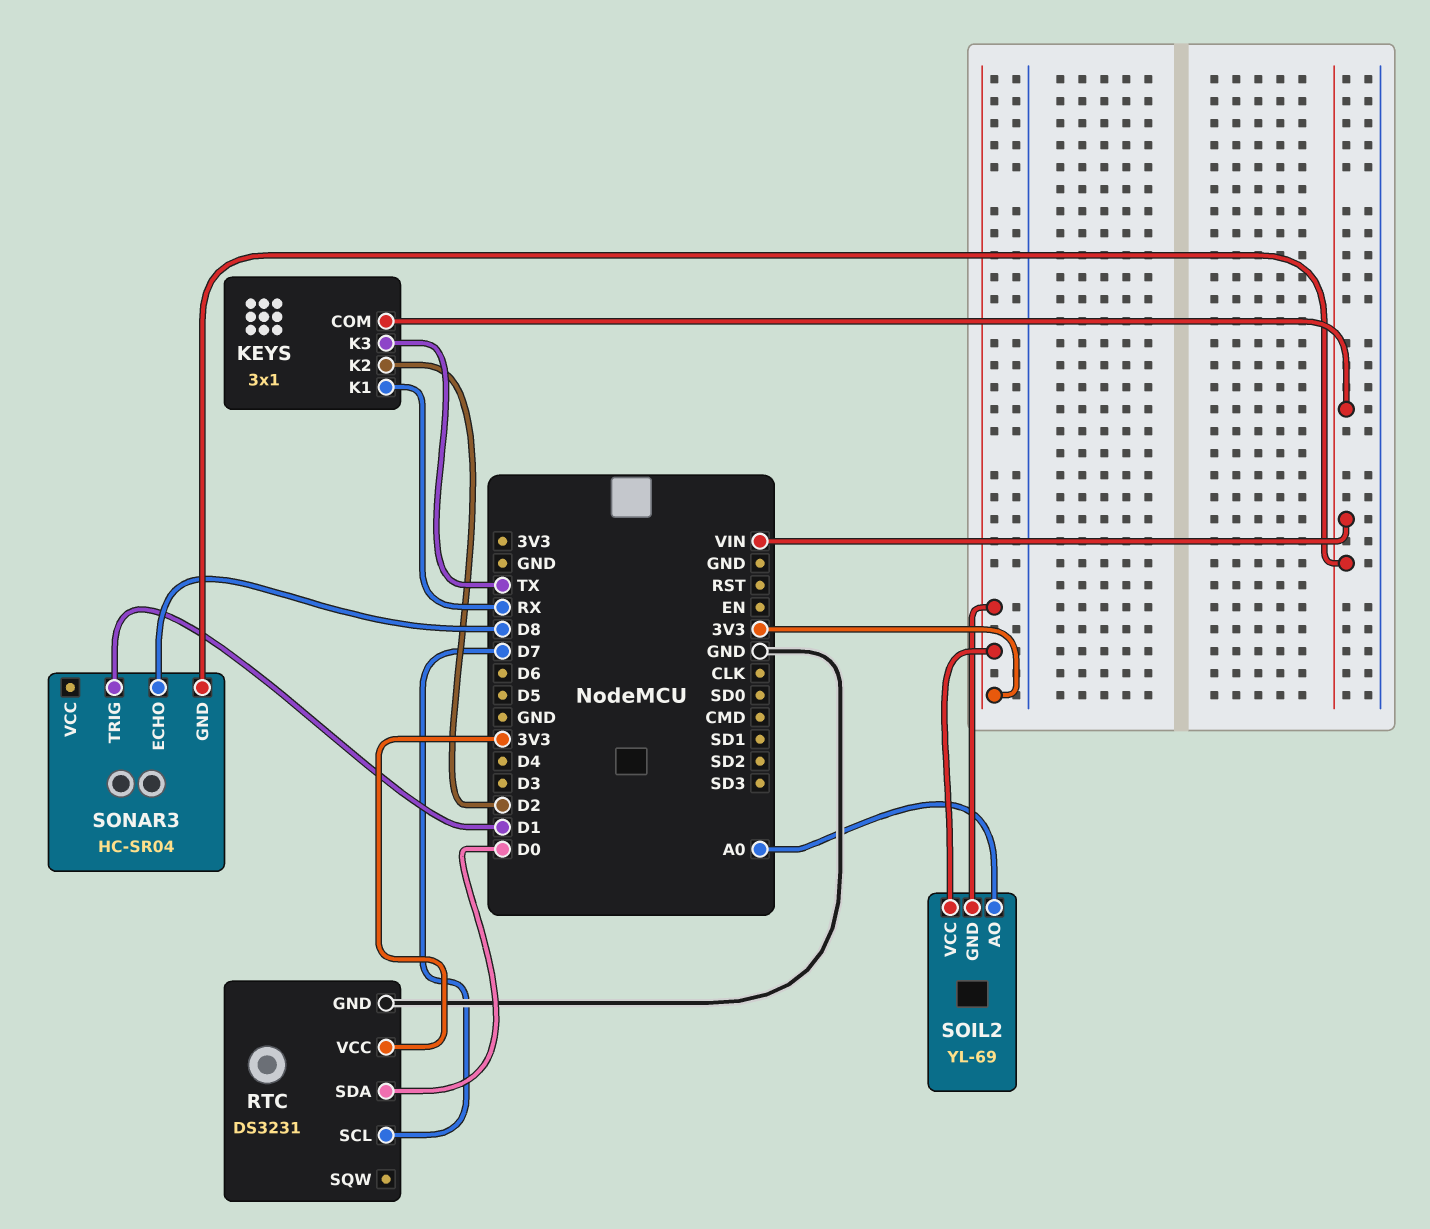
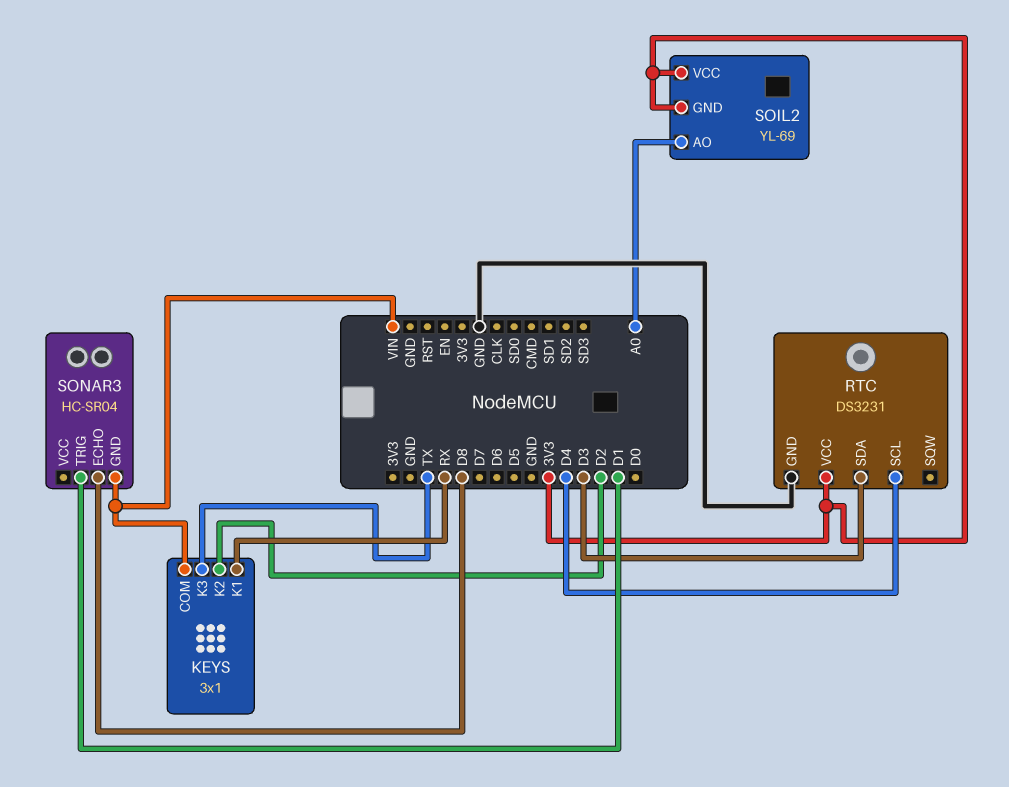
RTC pin SCL: D7 -> D4
RTC pin SDA: D0 -> D3

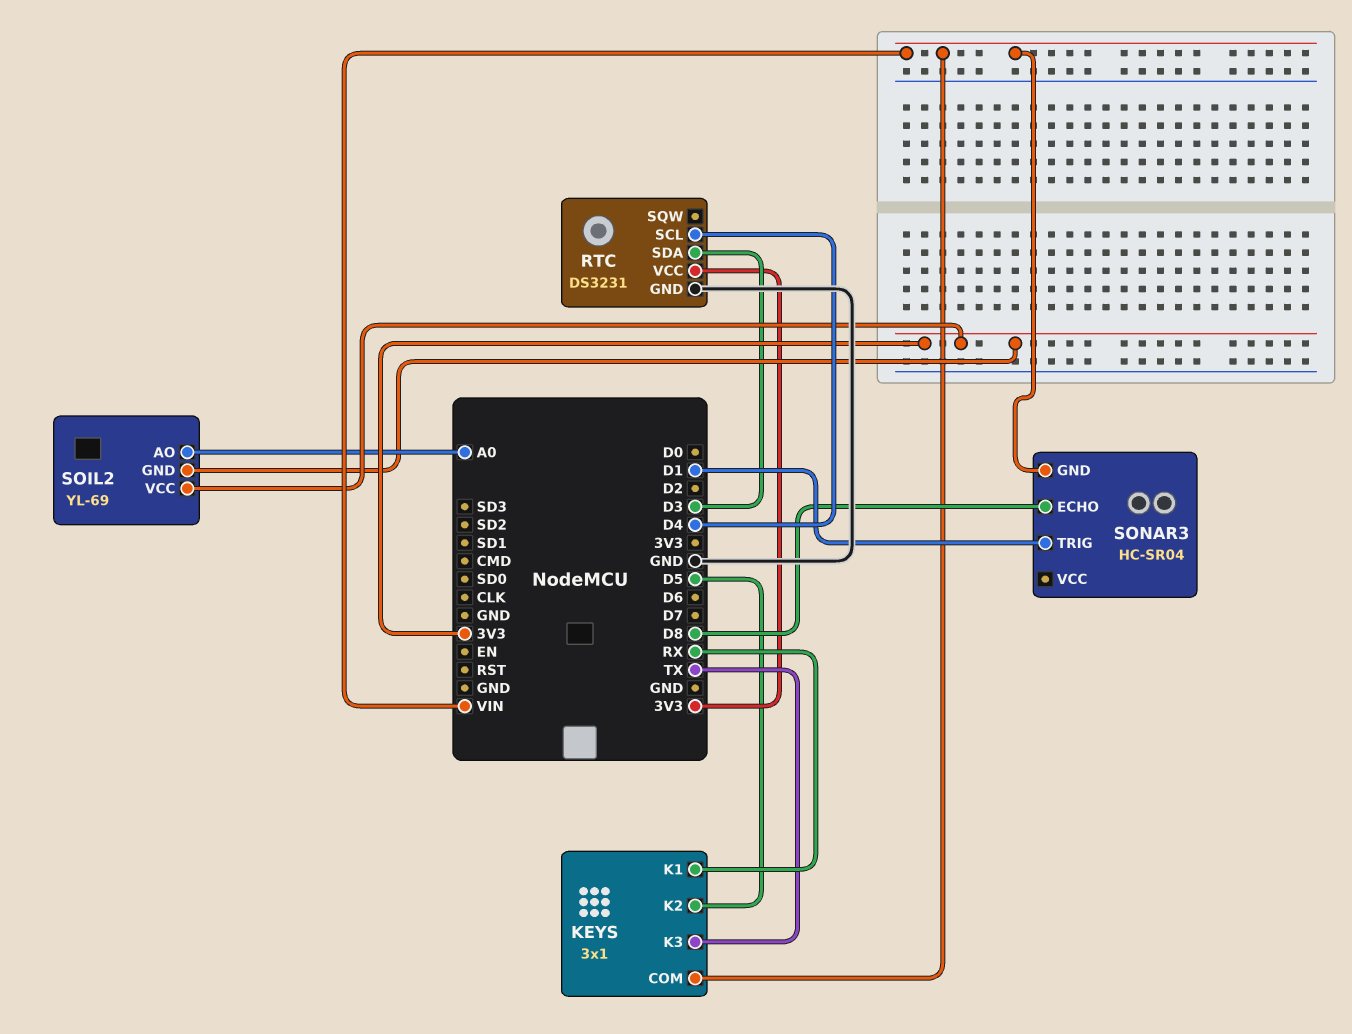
KEYS pin K2: D2 -> D5

